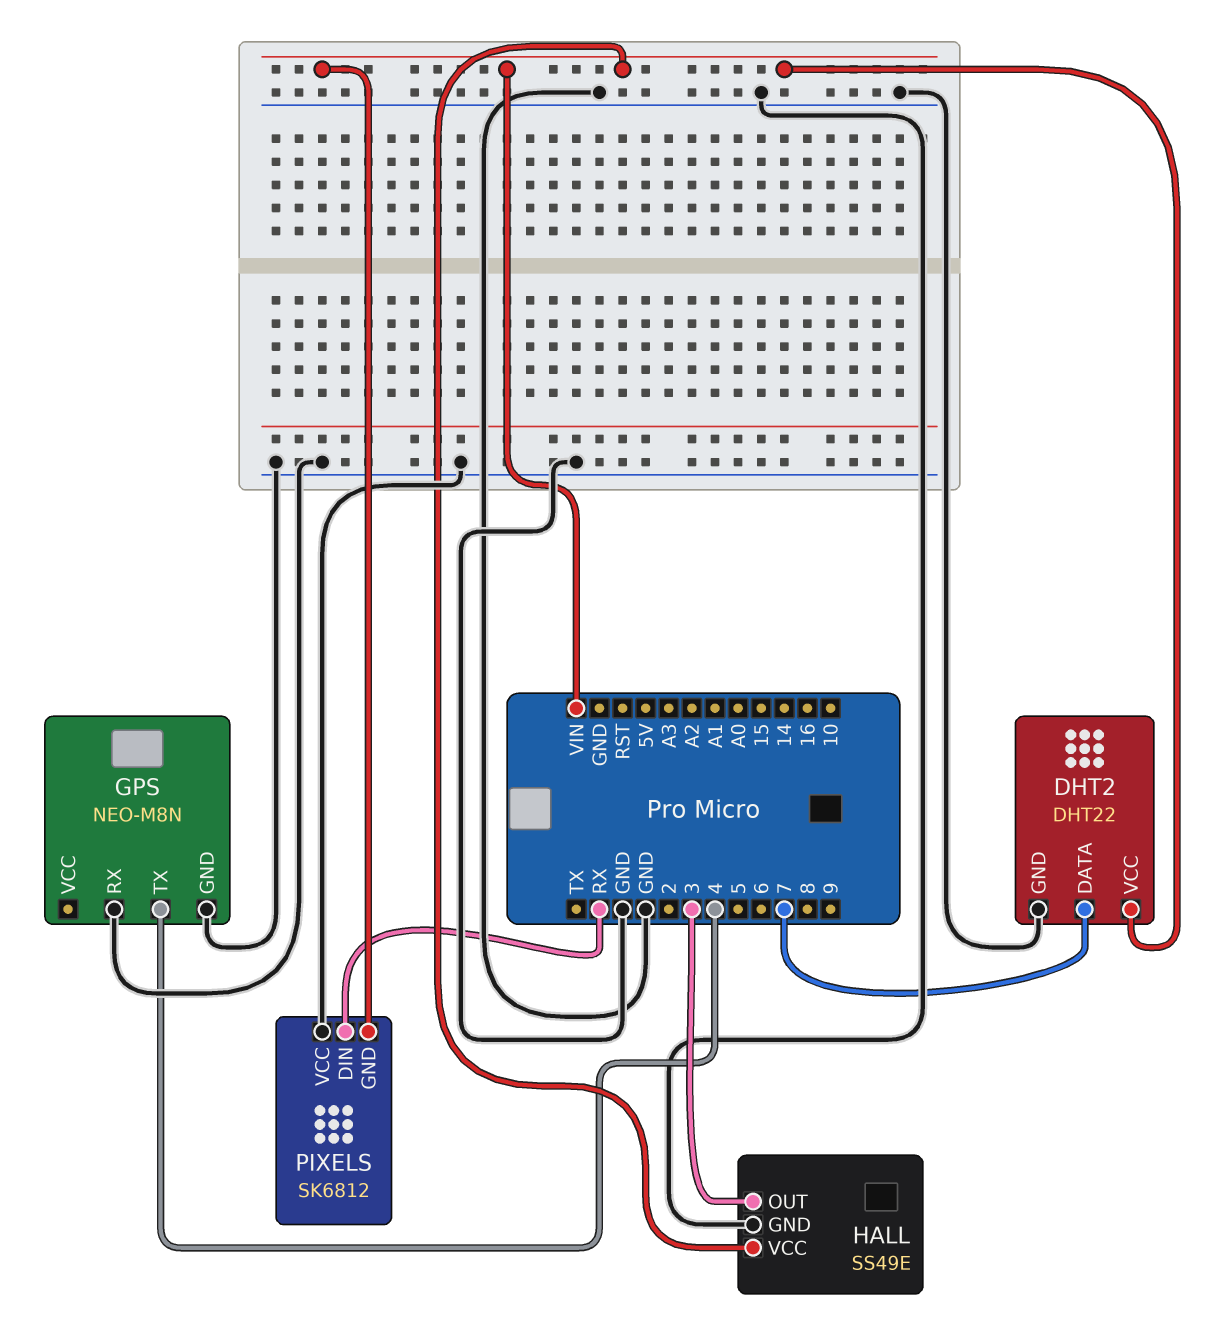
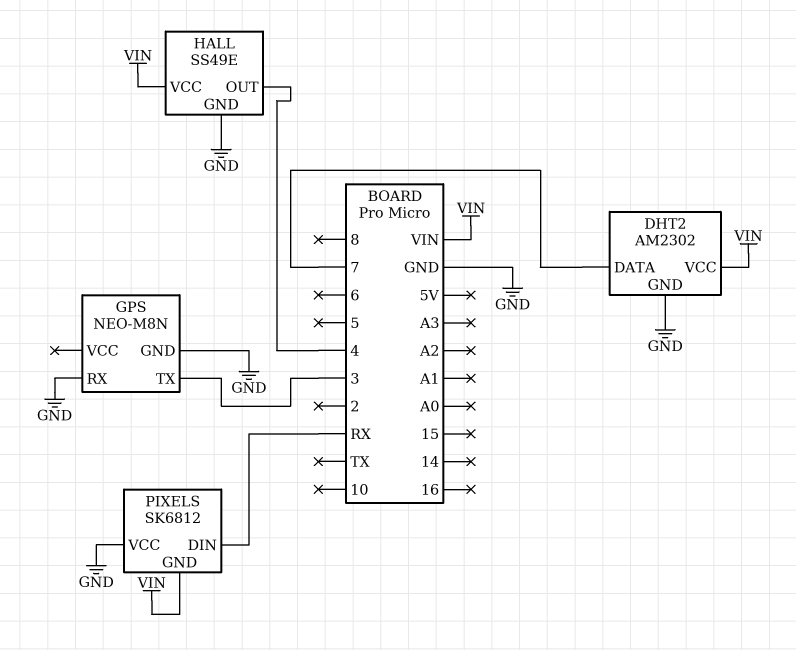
DHT2: DHT22 -> AM2302
GPS pin TX: 4 -> 3
HALL pin OUT: 3 -> 4

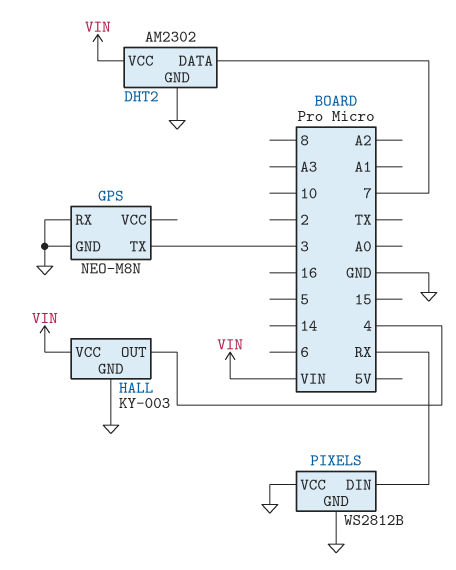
HALL: SS49E -> KY-003
PIXELS: SK6812 -> WS2812B
PIXELS pin GND: VIN -> GND

